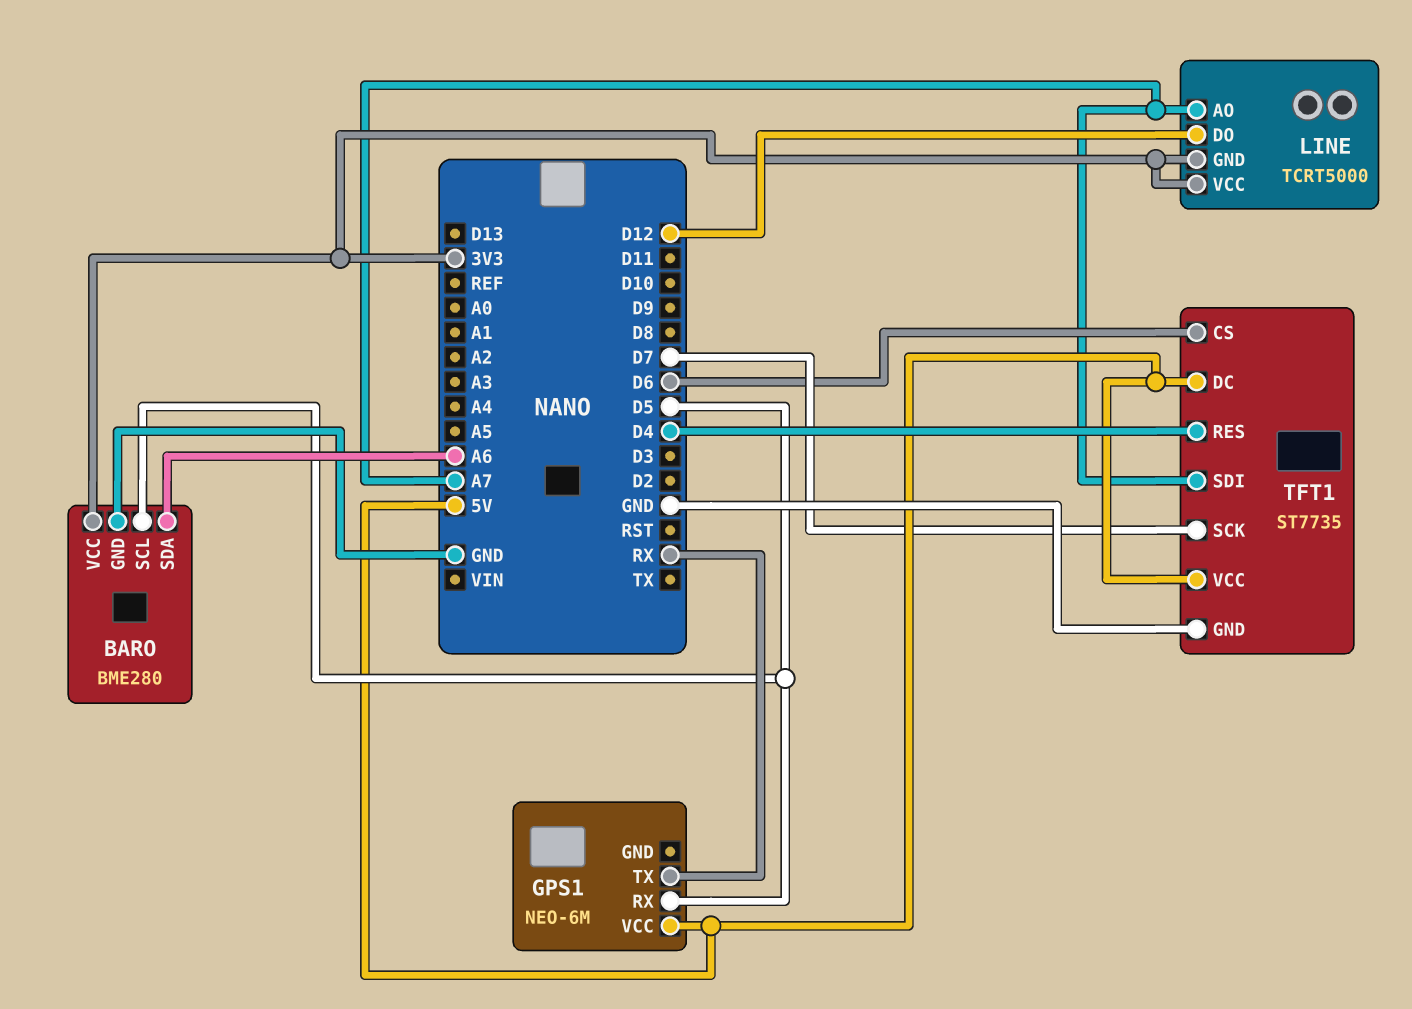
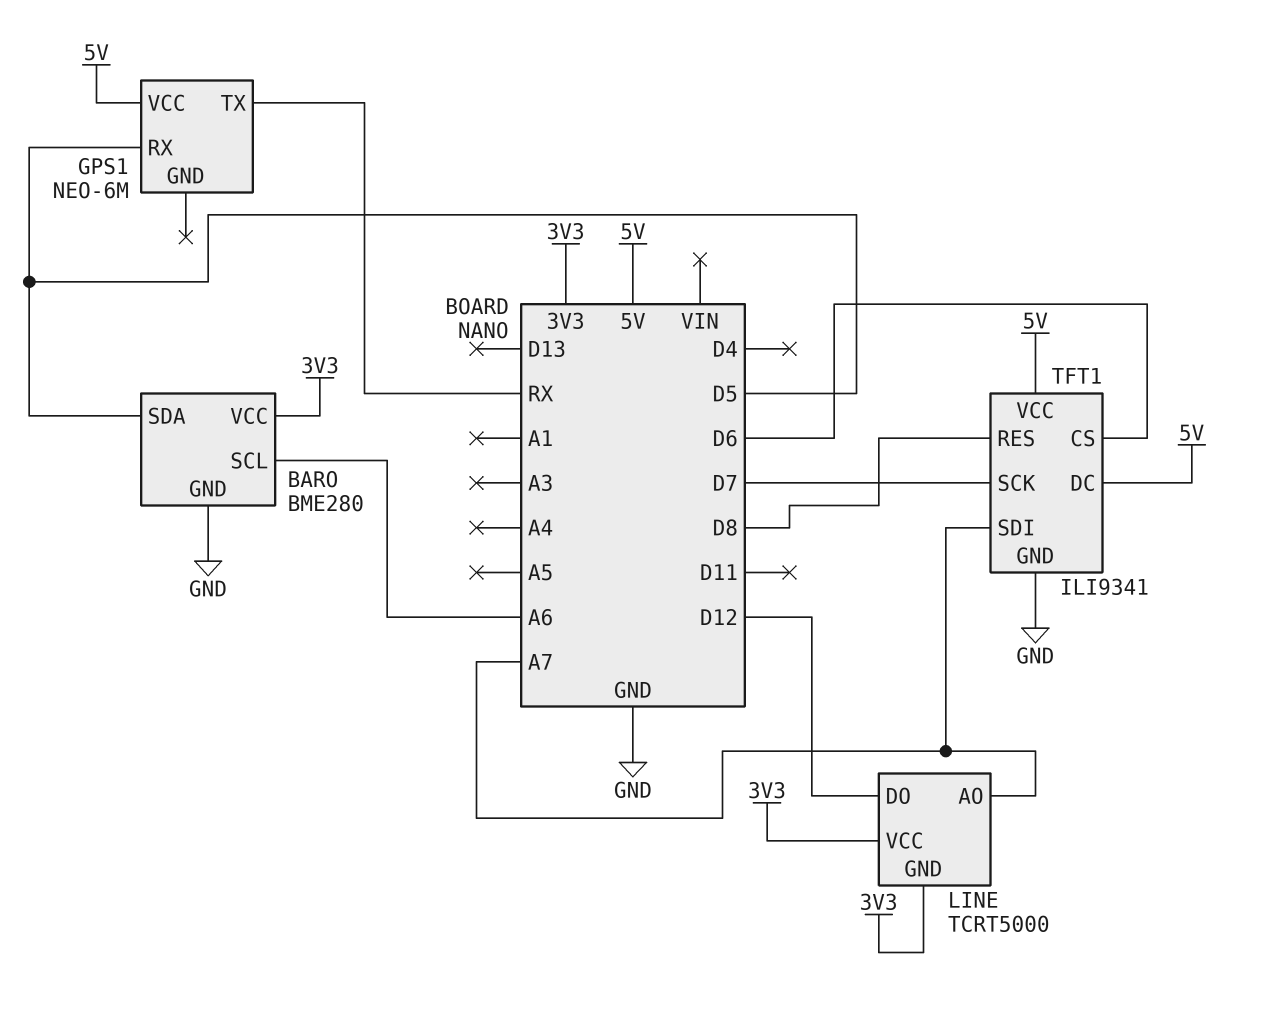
BARO pin SCL: D5 -> A6
BARO pin SDA: A6 -> D5
TFT1: ST7735 -> ILI9341
TFT1 pin RES: D4 -> D8

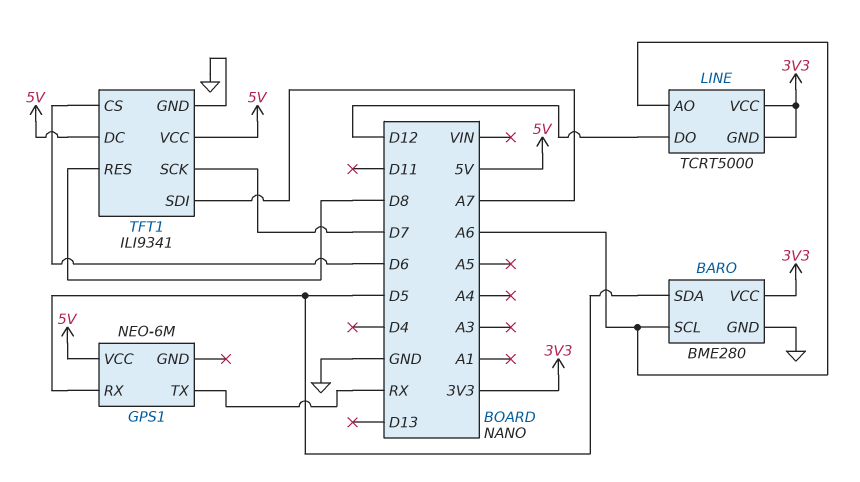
LINE pin AO: A7 -> A6

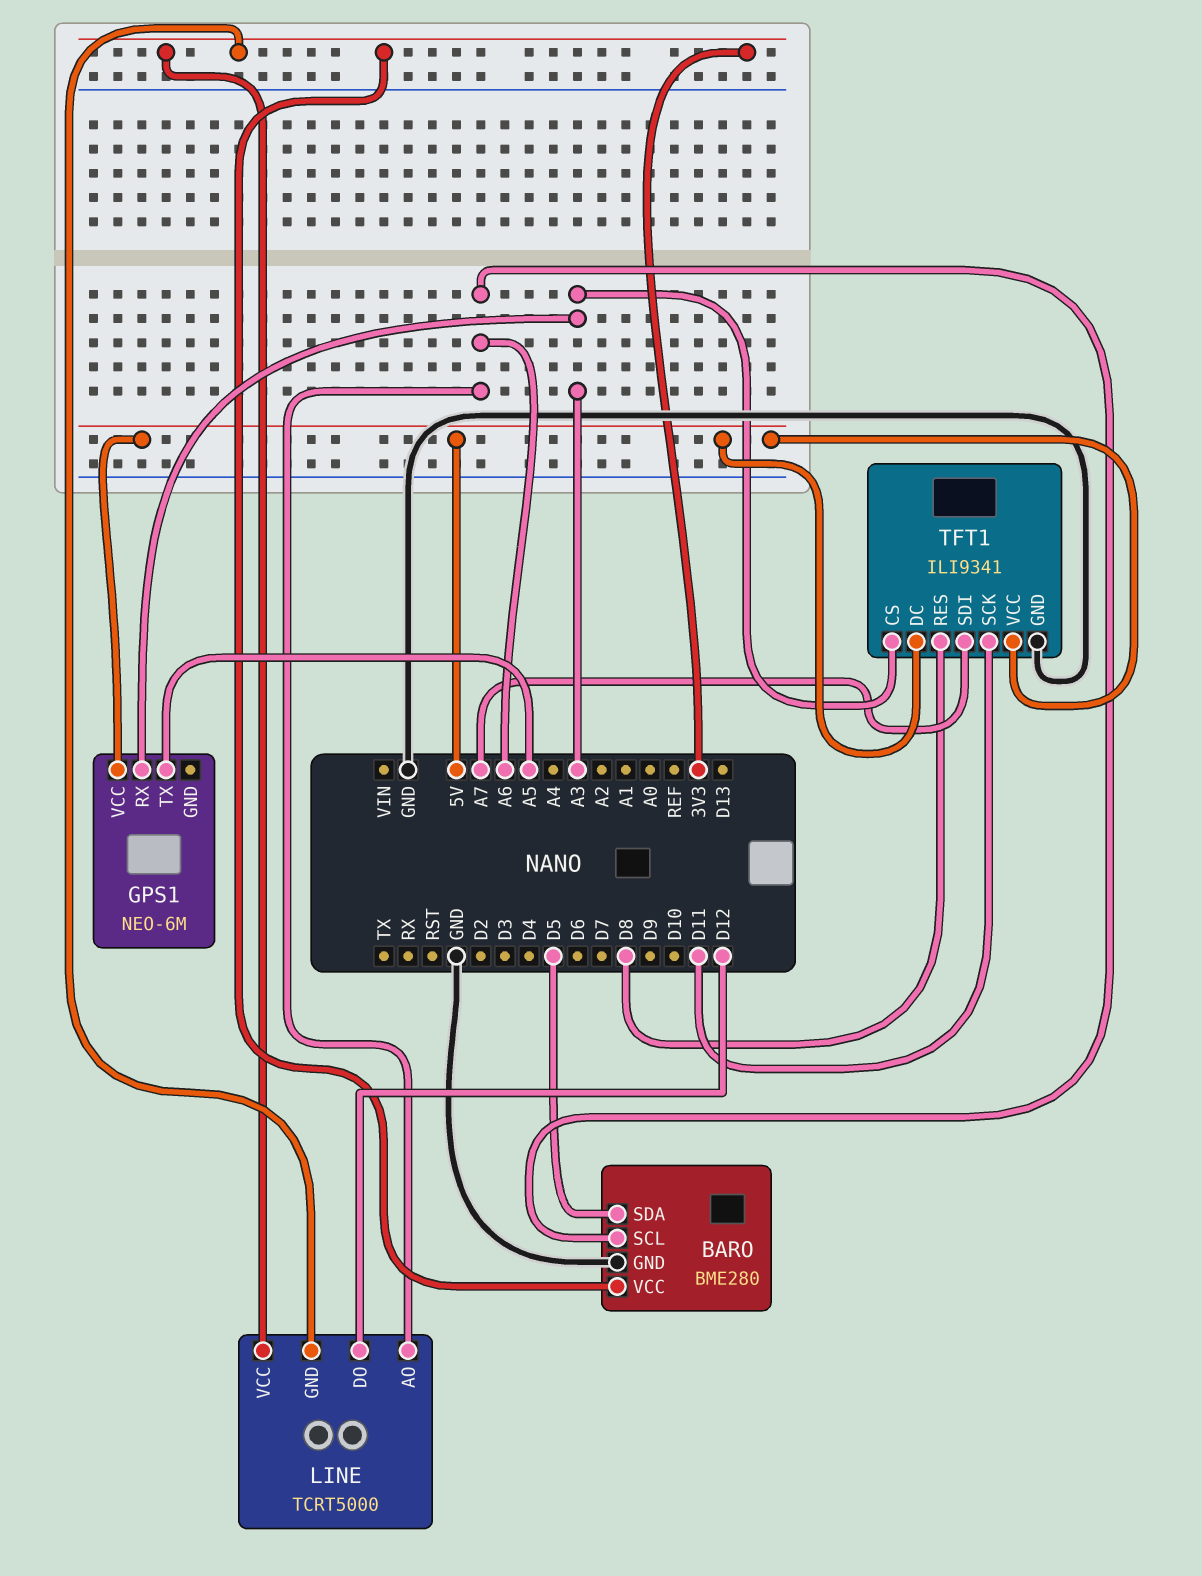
GPS1 pin RX: D5 -> A3
GPS1 pin TX: RX -> A5
TFT1 pin CS: D6 -> A3
TFT1 pin SCK: D7 -> D11

